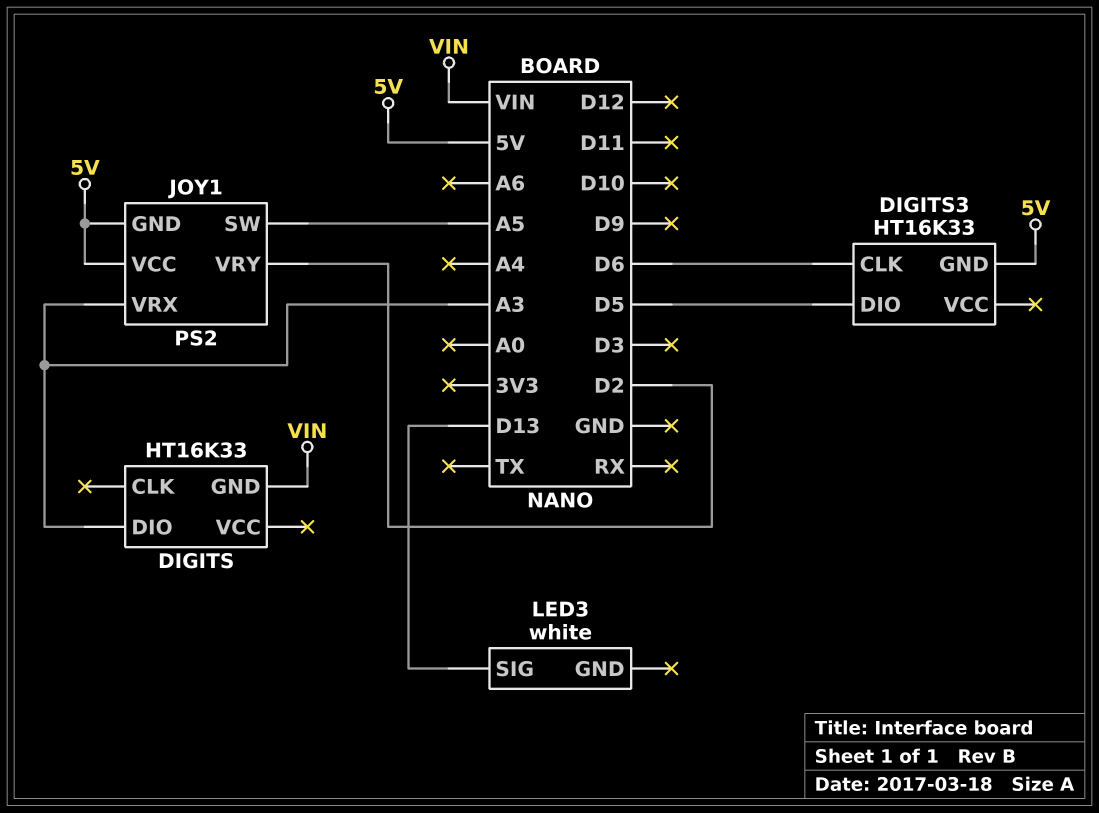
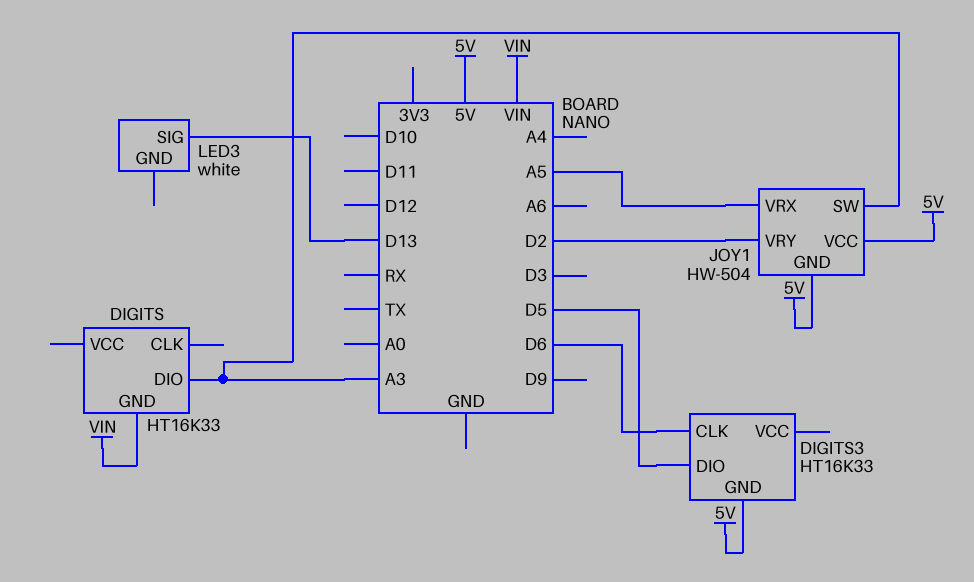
JOY1: PS2 -> HW-504
JOY1 pin SW: A5 -> A3
JOY1 pin VRX: A3 -> A5

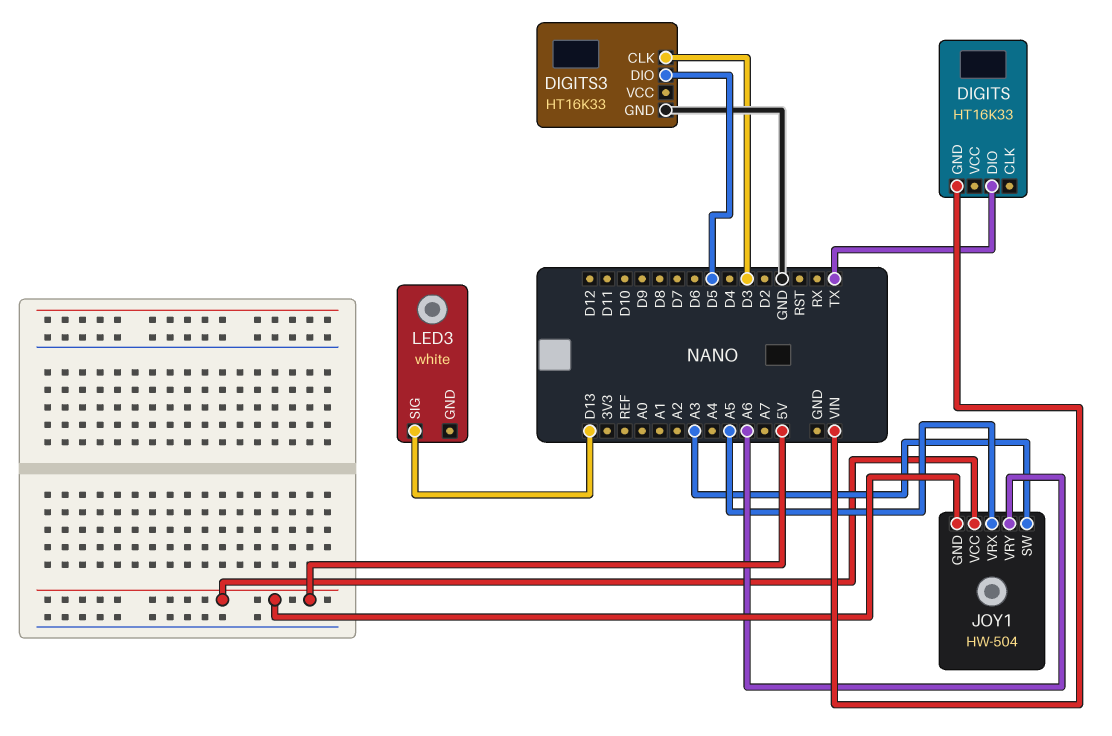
DIGITS pin DIO: A3 -> TX
DIGITS3 pin CLK: D6 -> D3
DIGITS3 pin GND: 5V -> GND
JOY1 pin VRY: D2 -> A6

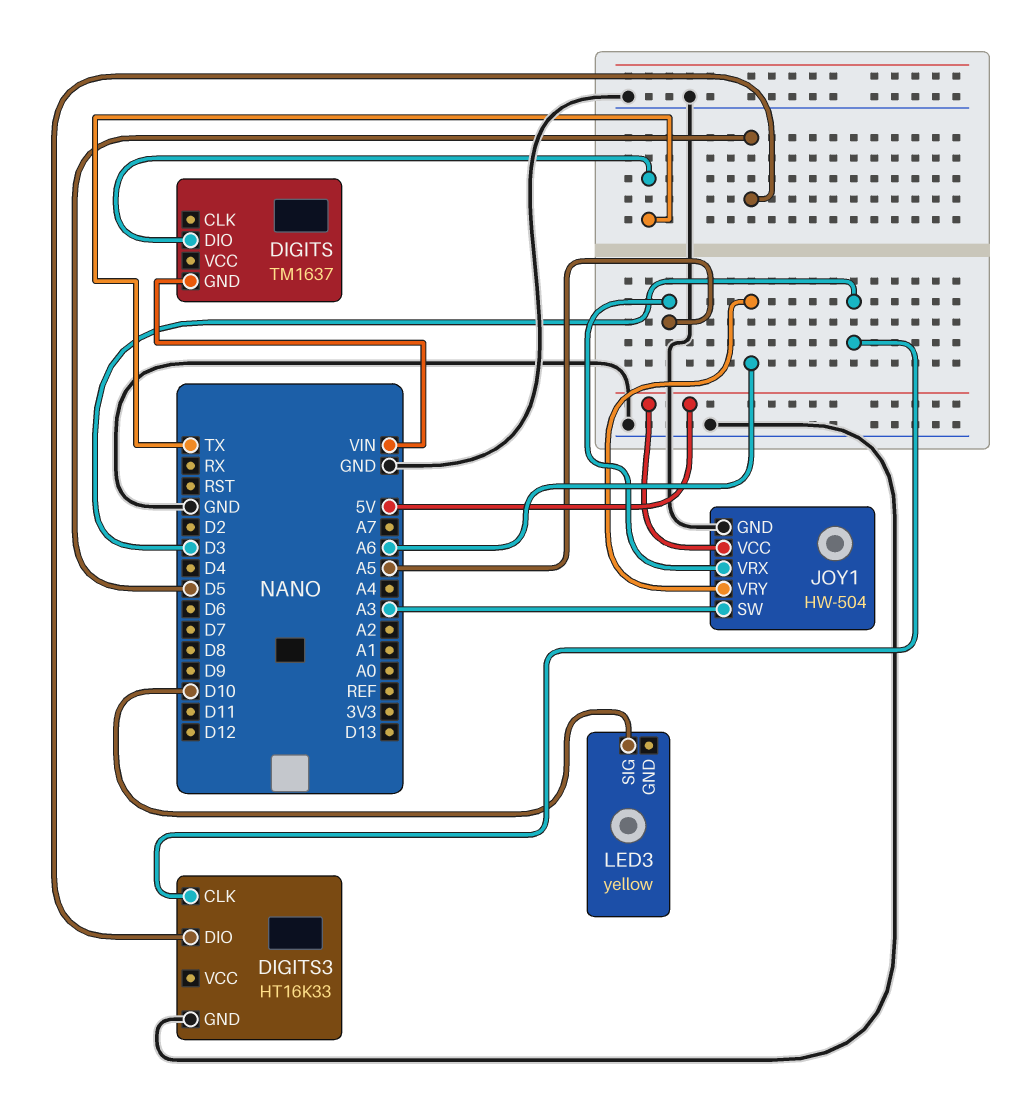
DIGITS: HT16K33 -> TM1637
JOY1 pin GND: 5V -> GND
LED3: white -> yellow
LED3 pin SIG: D13 -> D10

